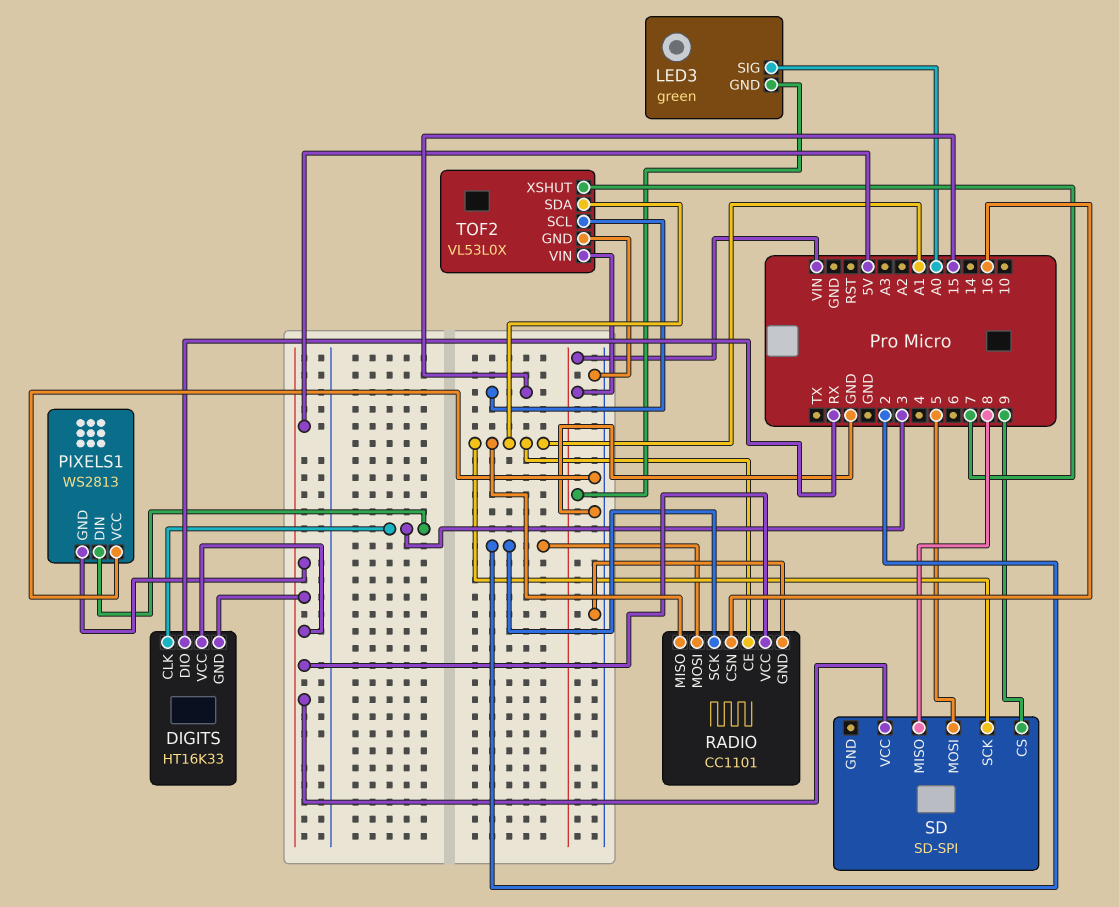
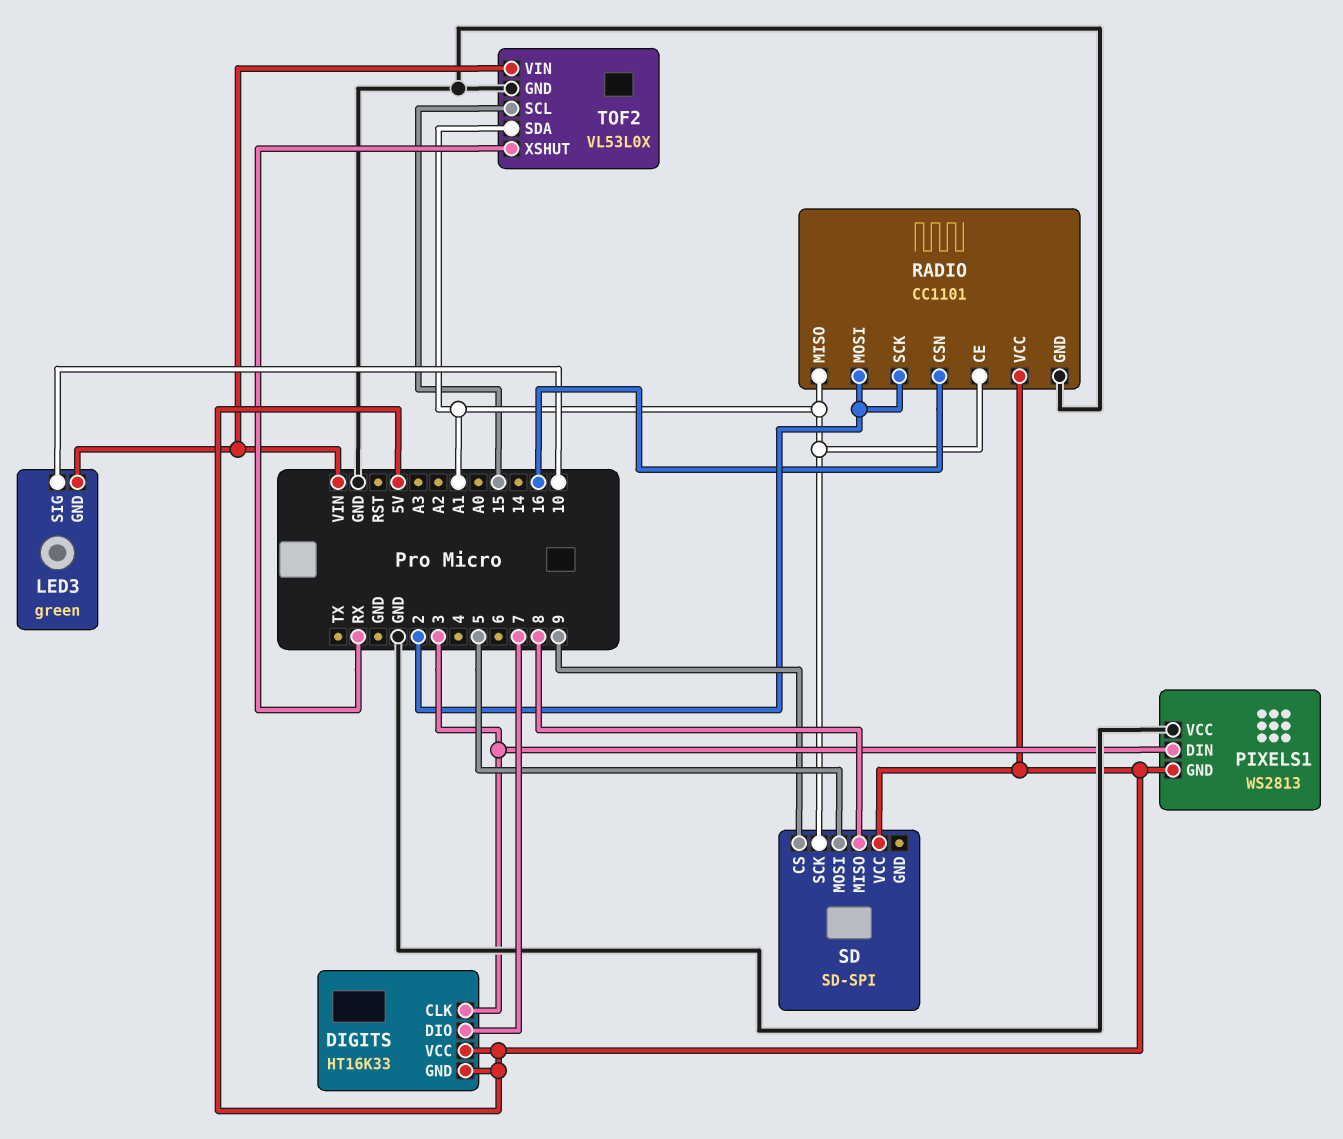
DIGITS pin DIO: RX -> 7
LED3 pin SIG: A0 -> 10
TOF2 pin XSHUT: 7 -> RX

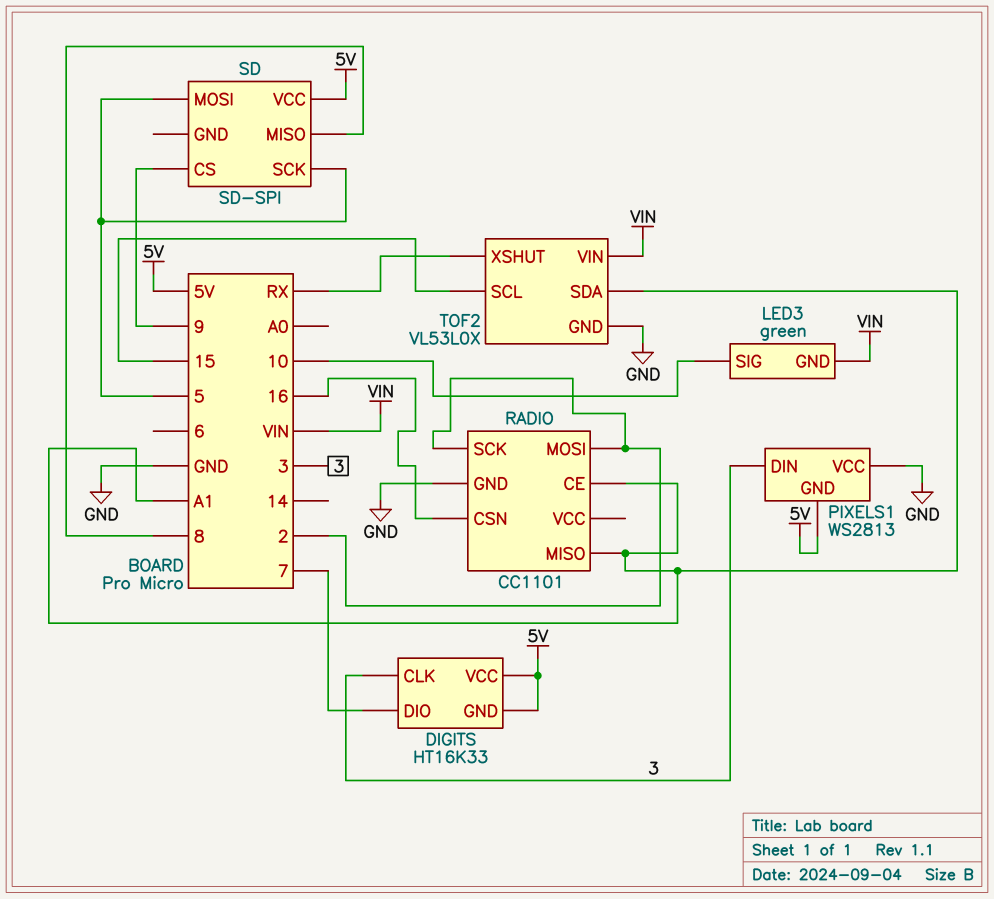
RADIO pin VCC: 5V -> none
SD pin SCK: A1 -> 5

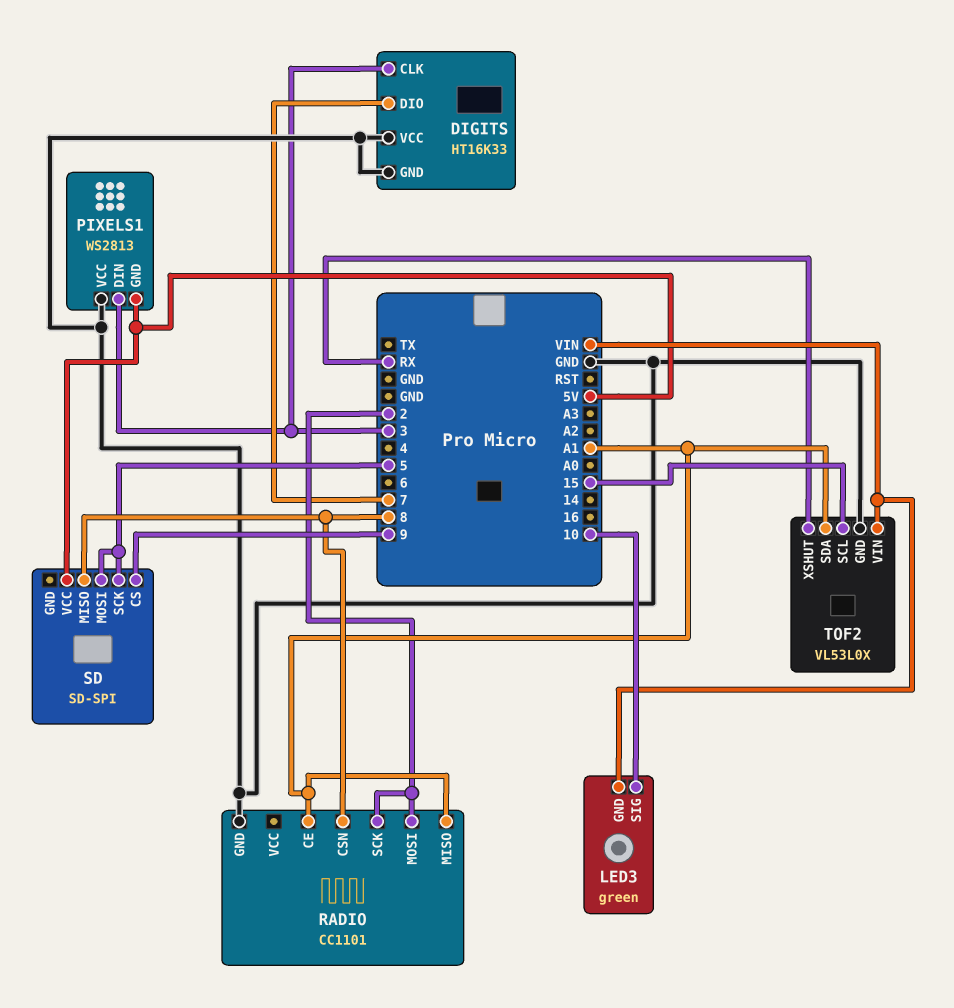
DIGITS pin GND: 5V -> GND
DIGITS pin VCC: 5V -> GND
RADIO pin CSN: 16 -> 8

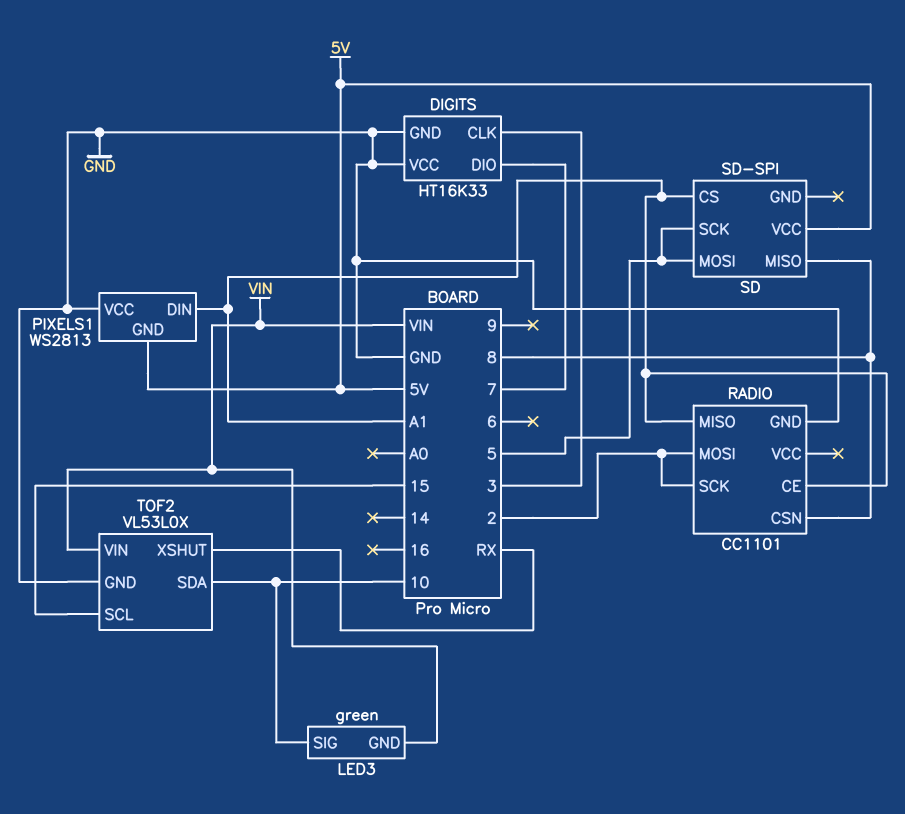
PIXELS1 pin DIN: 3 -> A1
SD pin CS: 9 -> A1
TOF2 pin SDA: A1 -> 10

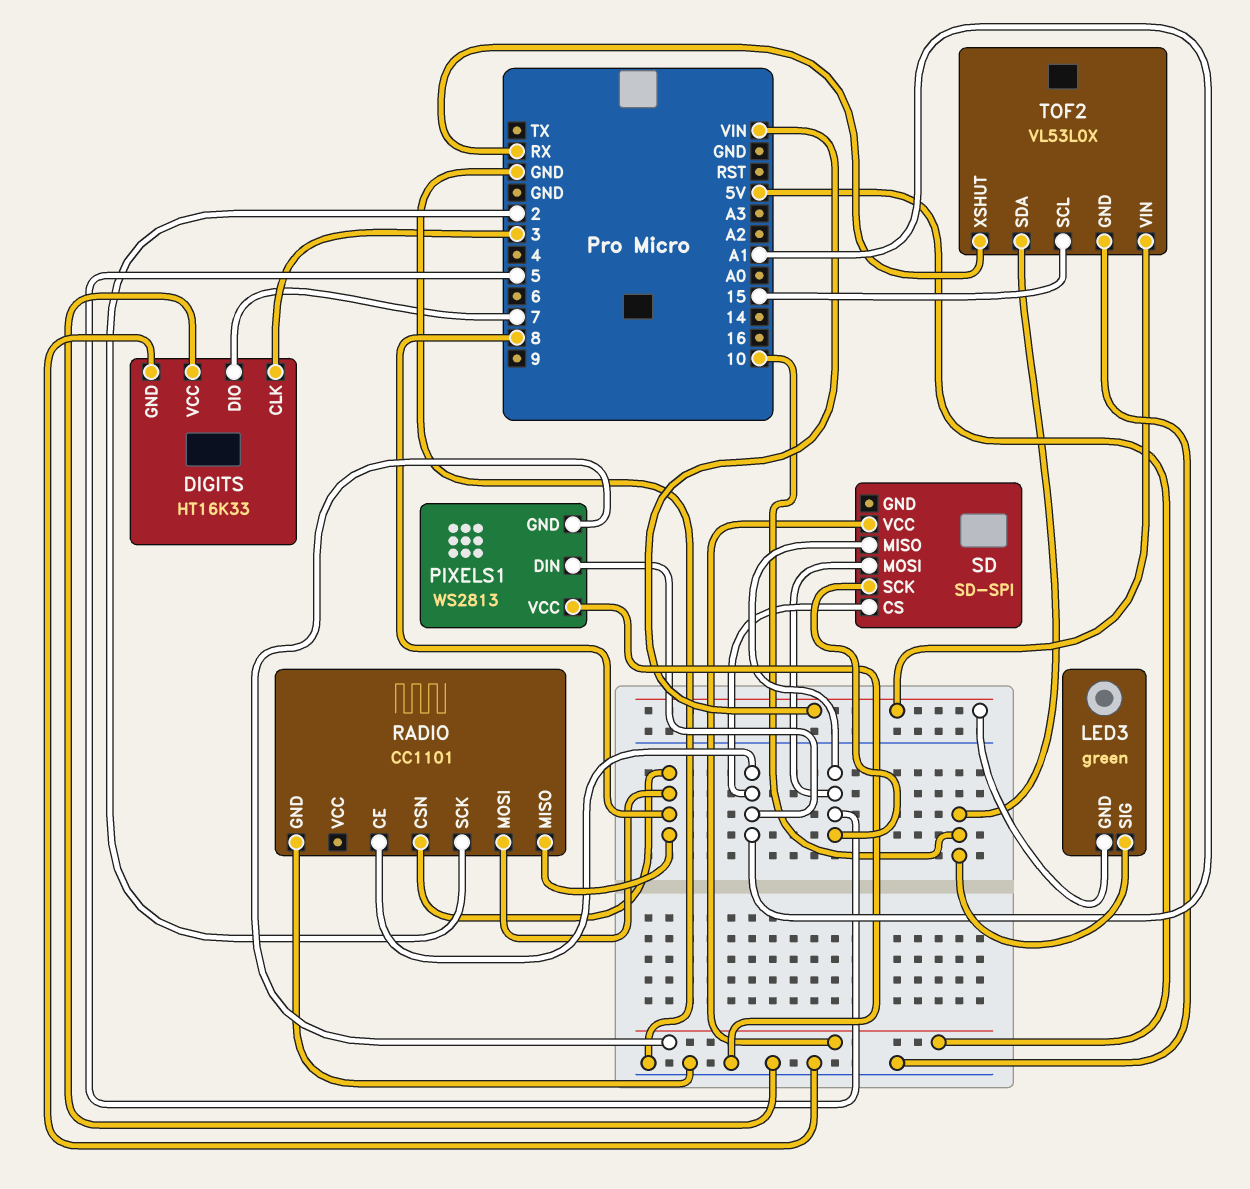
RADIO pin MISO: A1 -> 8
RADIO pin MOSI: 2 -> 8
SD pin MISO: 8 -> 5

